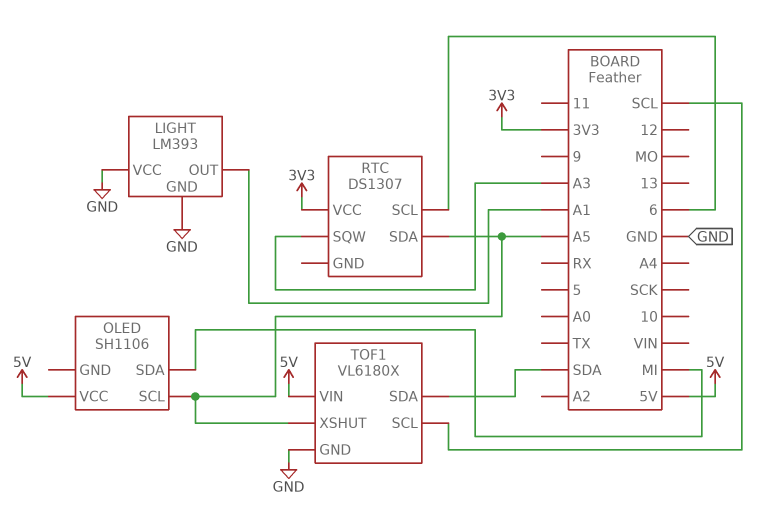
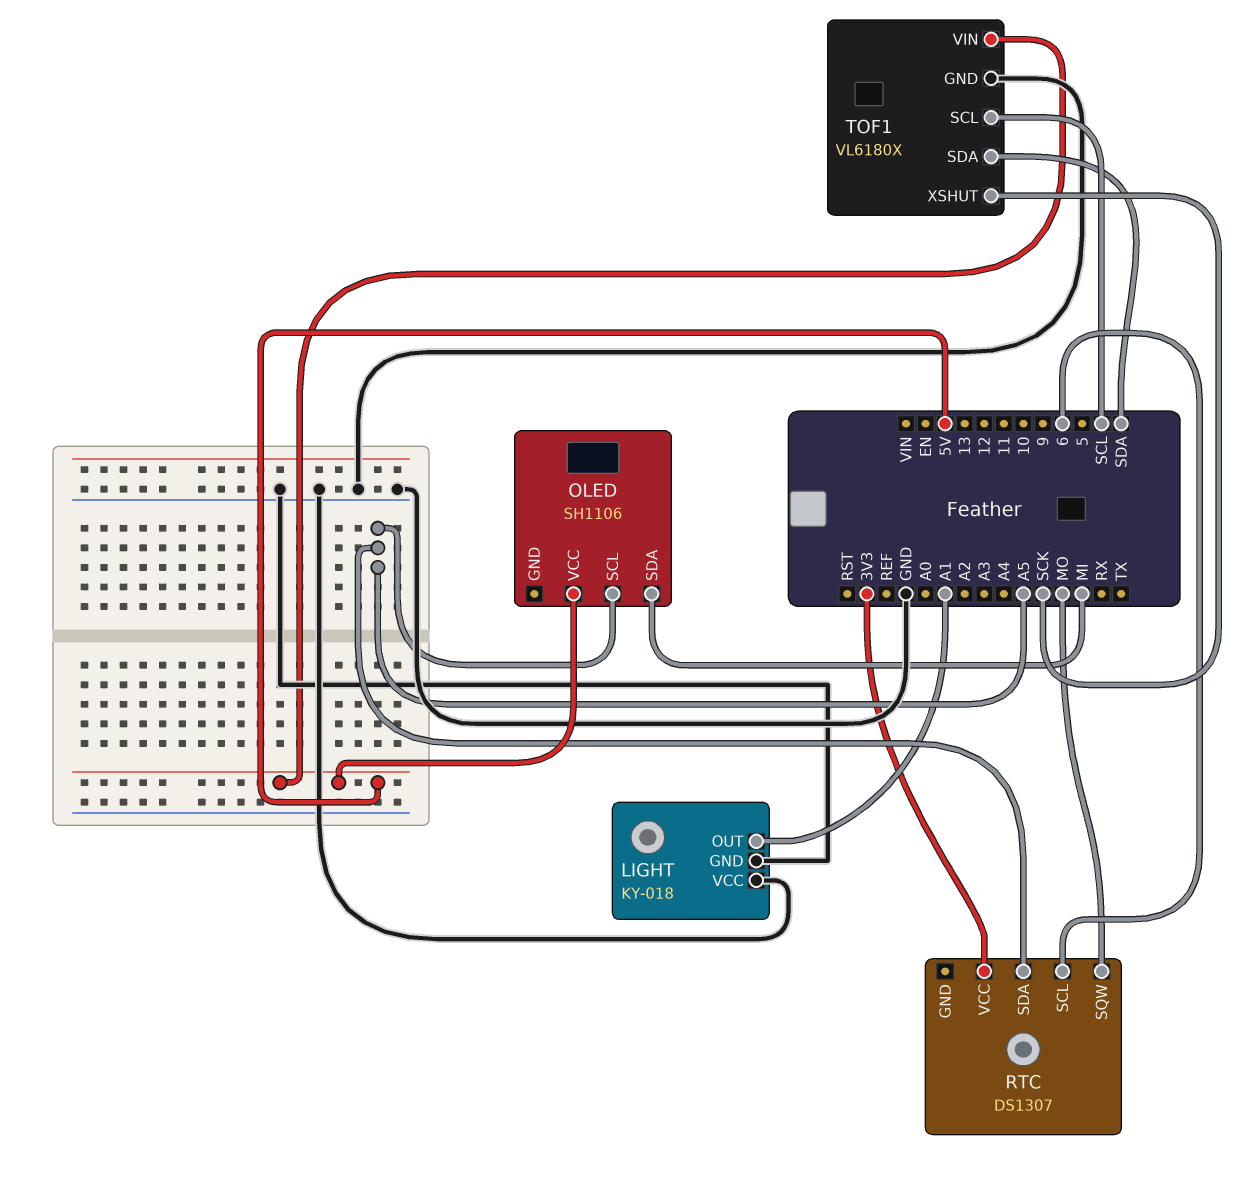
LIGHT: LM393 -> KY-018
RTC pin SQW: A3 -> MO
TOF1 pin XSHUT: A5 -> SCK

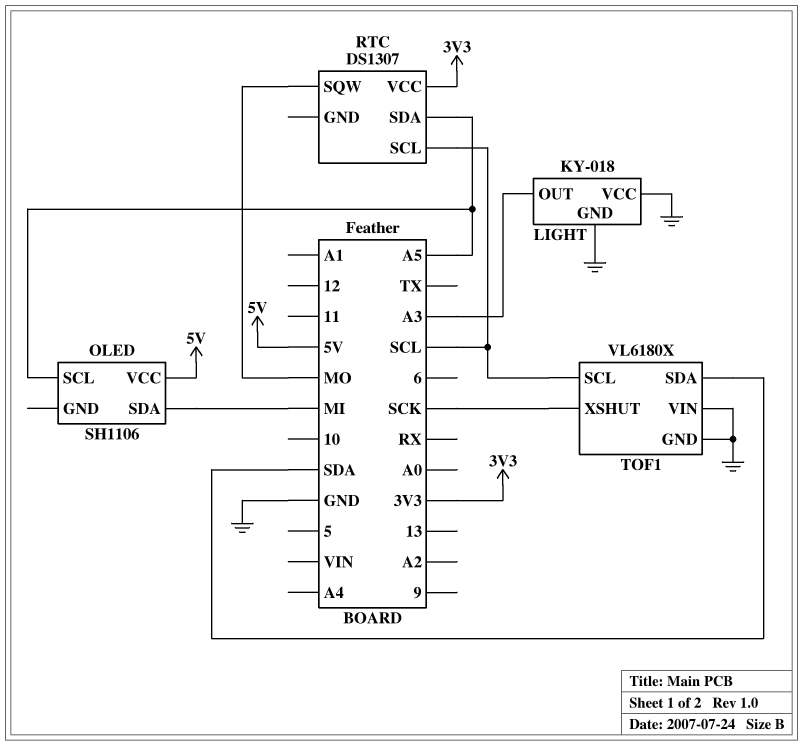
LIGHT pin OUT: A1 -> A3
RTC pin SCL: 6 -> SCL
TOF1 pin VIN: 5V -> GND

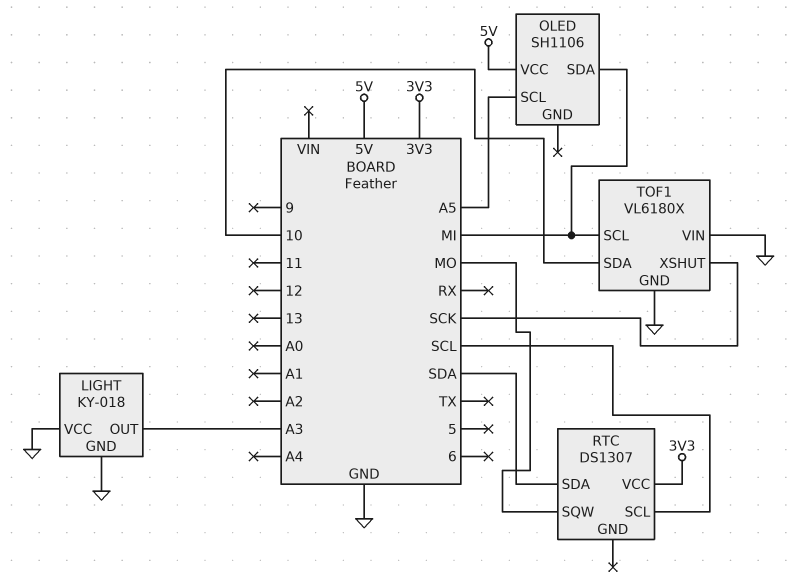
RTC pin SDA: A5 -> SDA
TOF1 pin SCL: SCL -> MI
TOF1 pin SDA: SDA -> 10

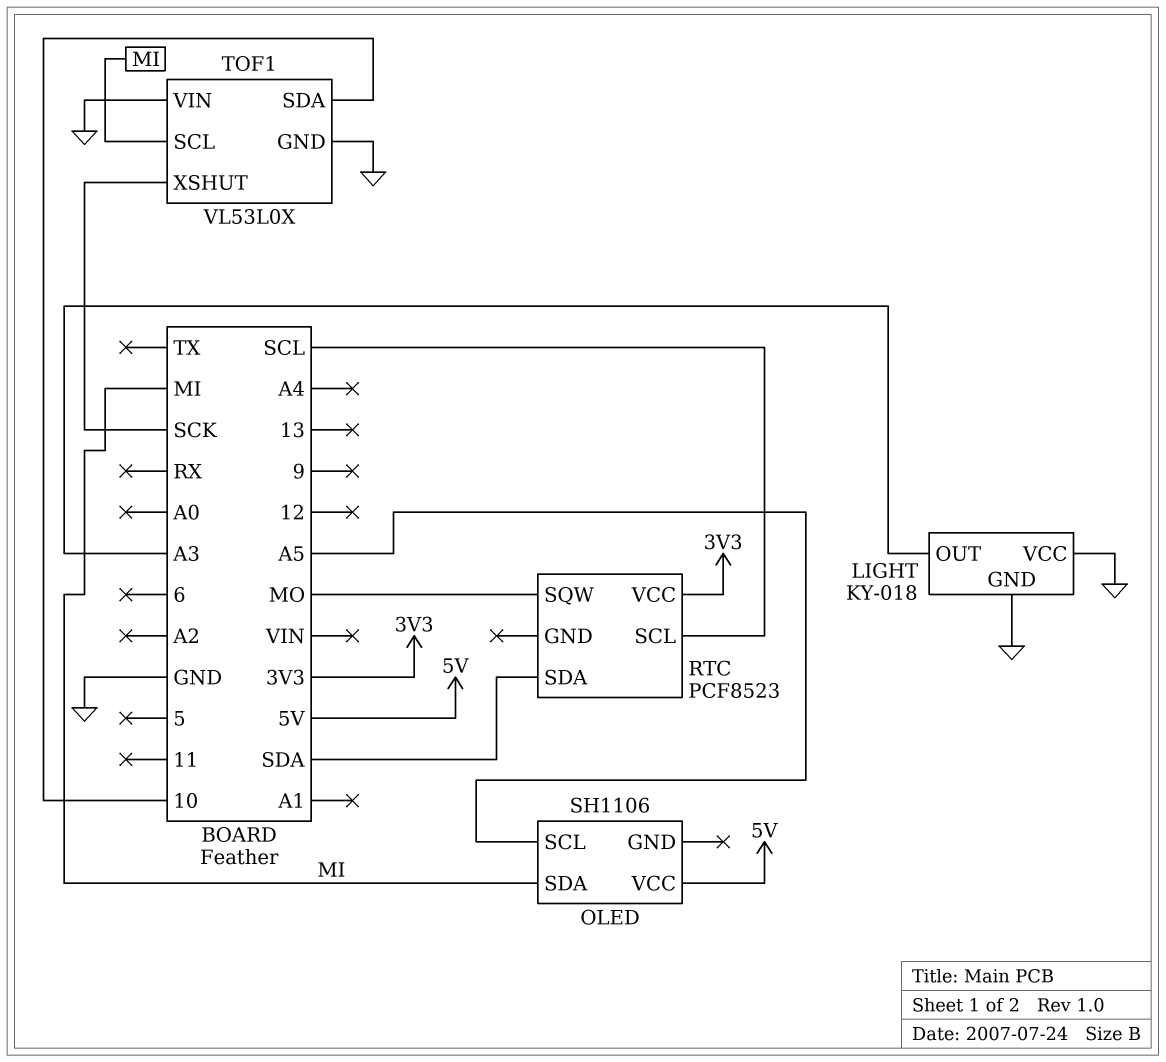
RTC: DS1307 -> PCF8523
TOF1: VL6180X -> VL53L0X

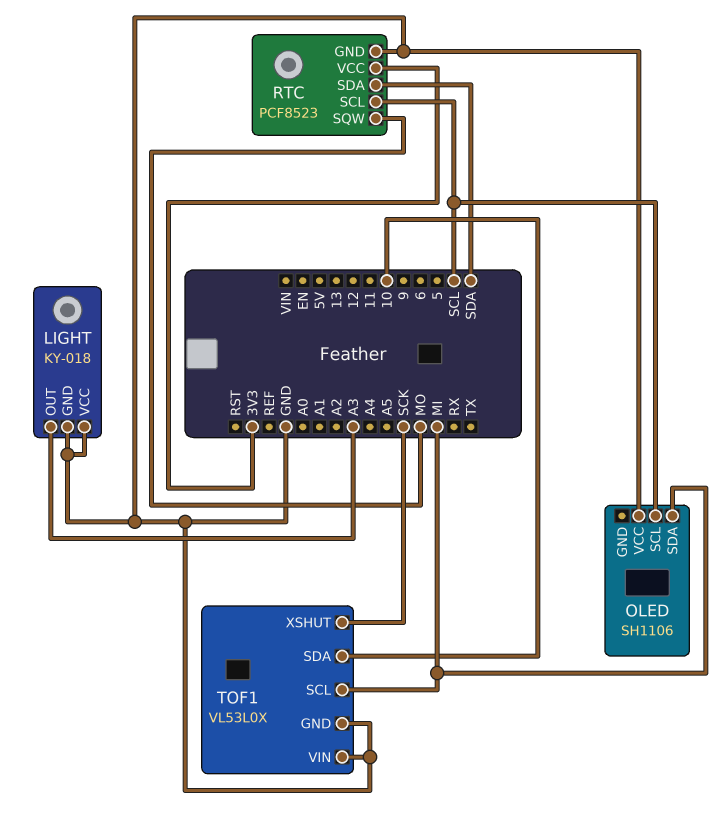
OLED pin SCL: A5 -> SCL
OLED pin VCC: 5V -> GND
RTC pin GND: none -> GND

